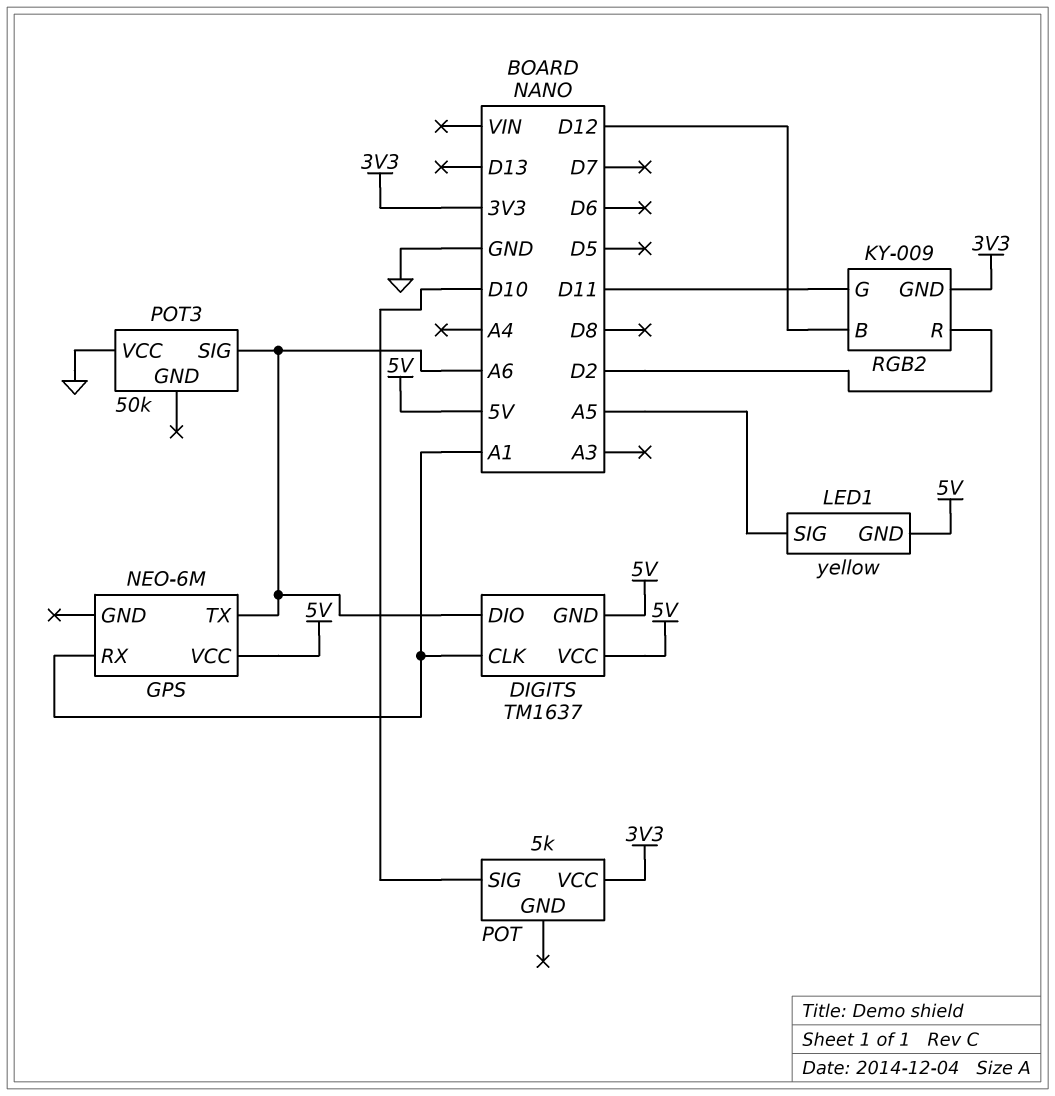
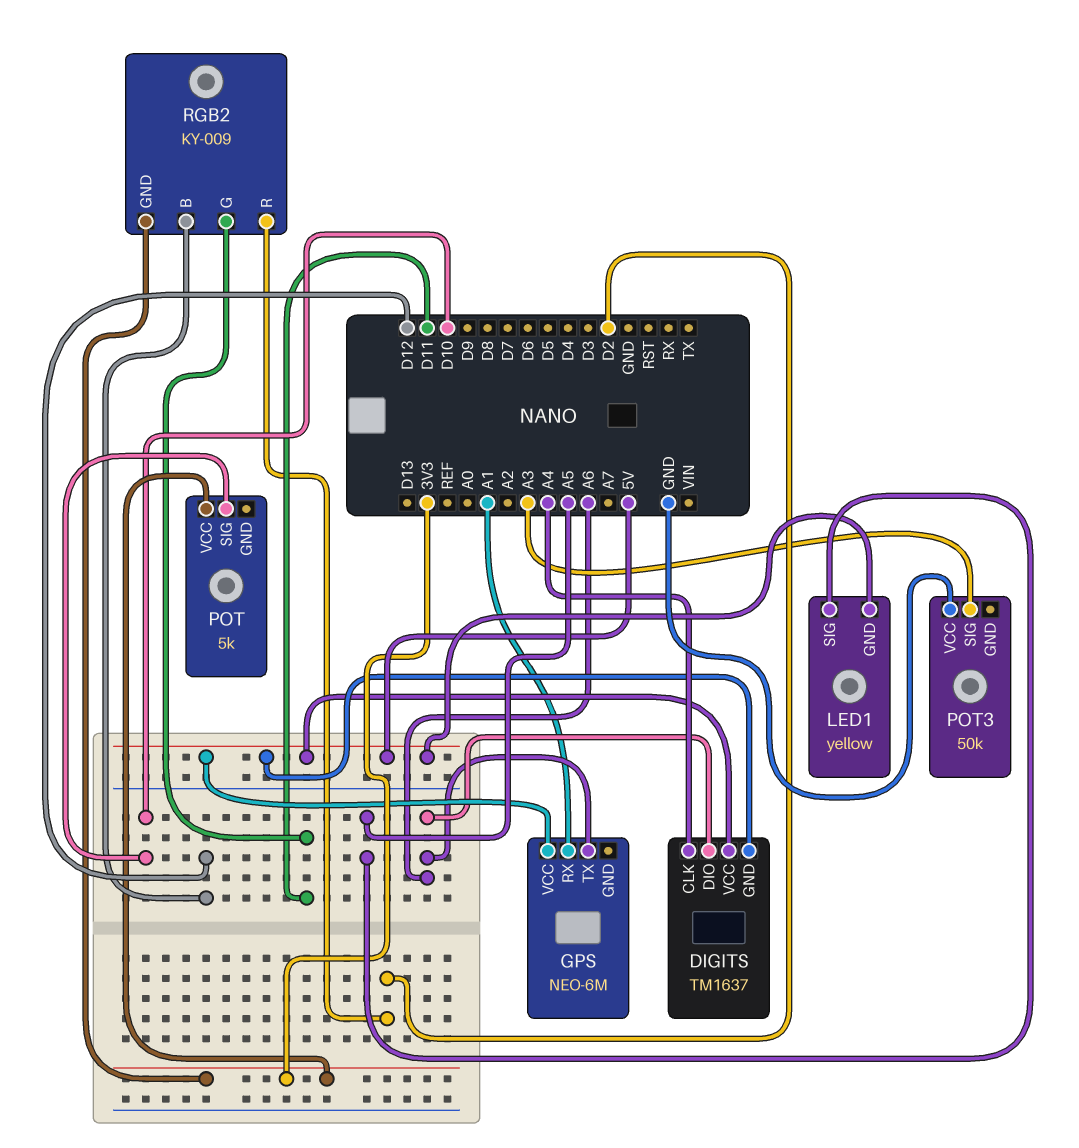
DIGITS pin CLK: A1 -> A4
POT3 pin SIG: A6 -> A3

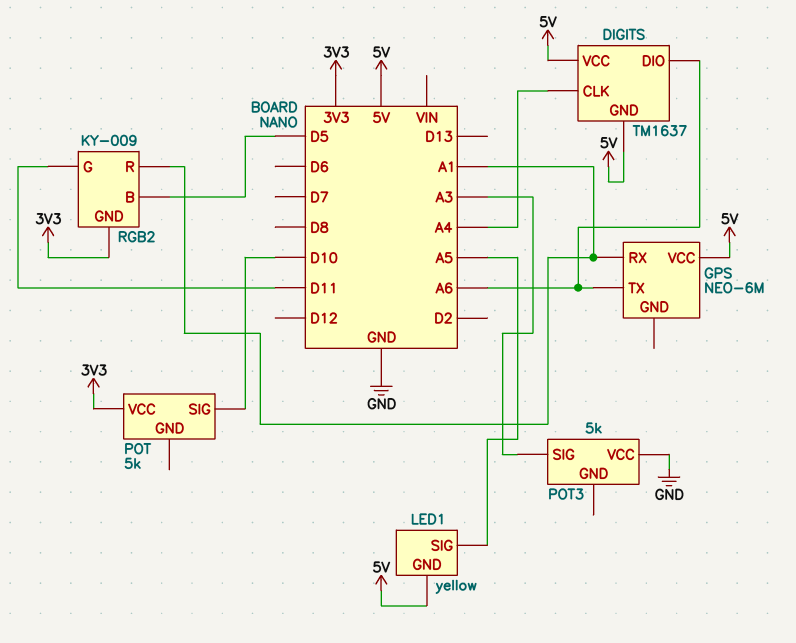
POT3: 50k -> 5k
RGB2 pin B: D12 -> D5
RGB2 pin R: D2 -> A1

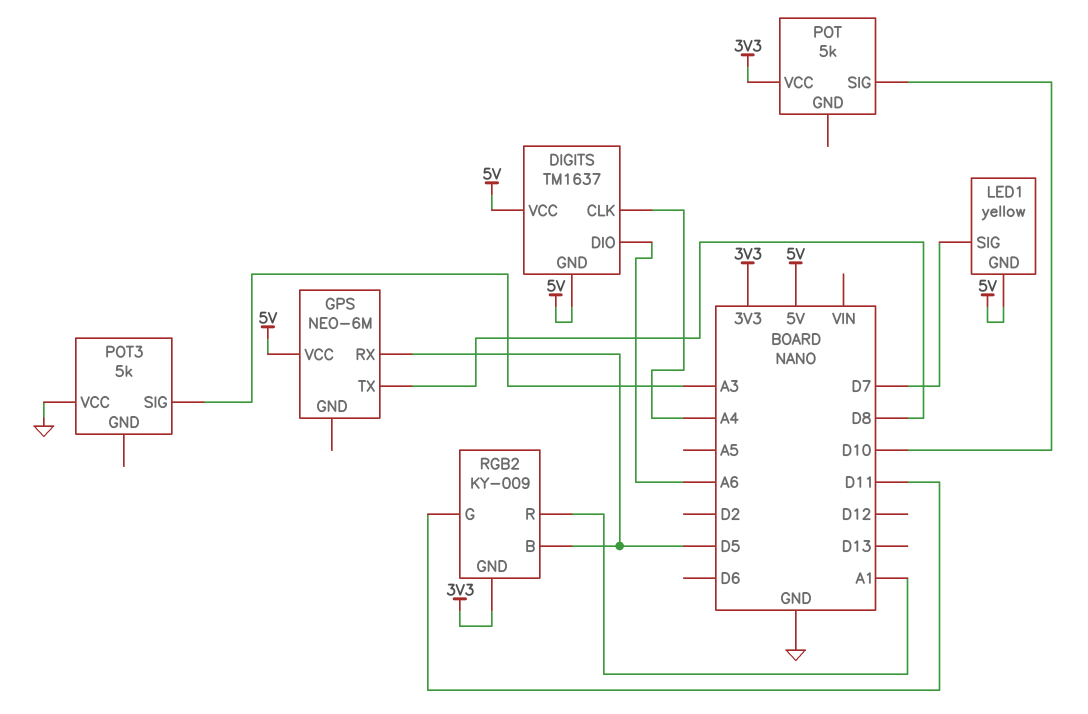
GPS pin RX: A1 -> D5
GPS pin TX: A6 -> D8
LED1 pin SIG: A5 -> D7

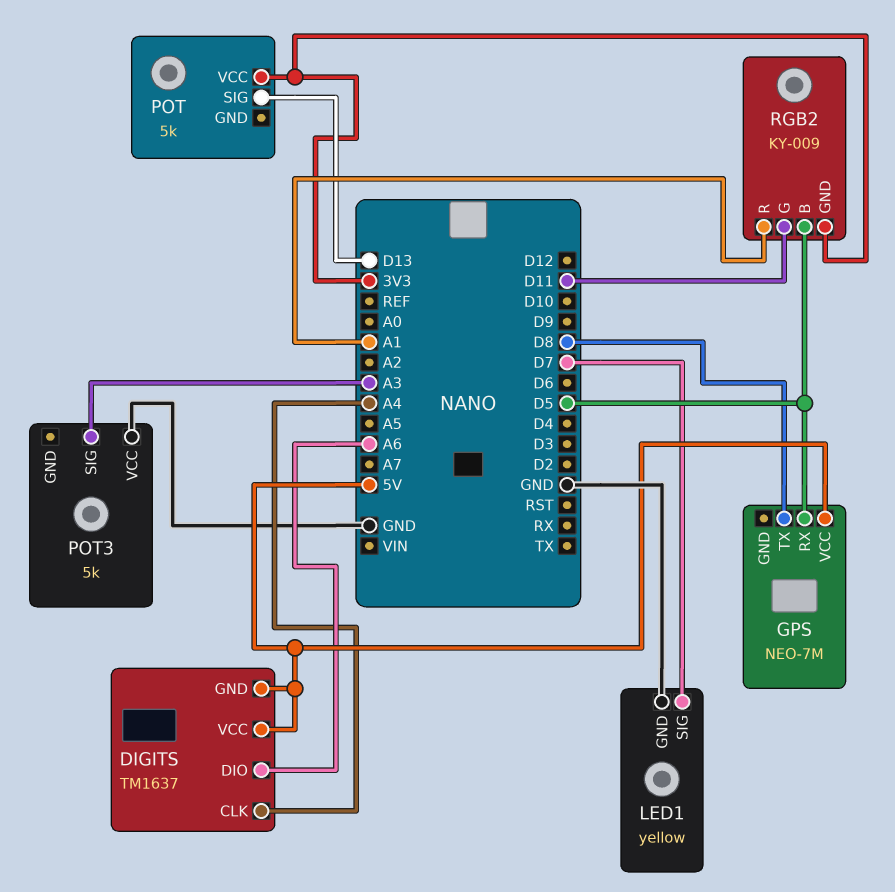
GPS: NEO-6M -> NEO-7M
LED1 pin GND: 5V -> GND
POT pin SIG: D10 -> D13

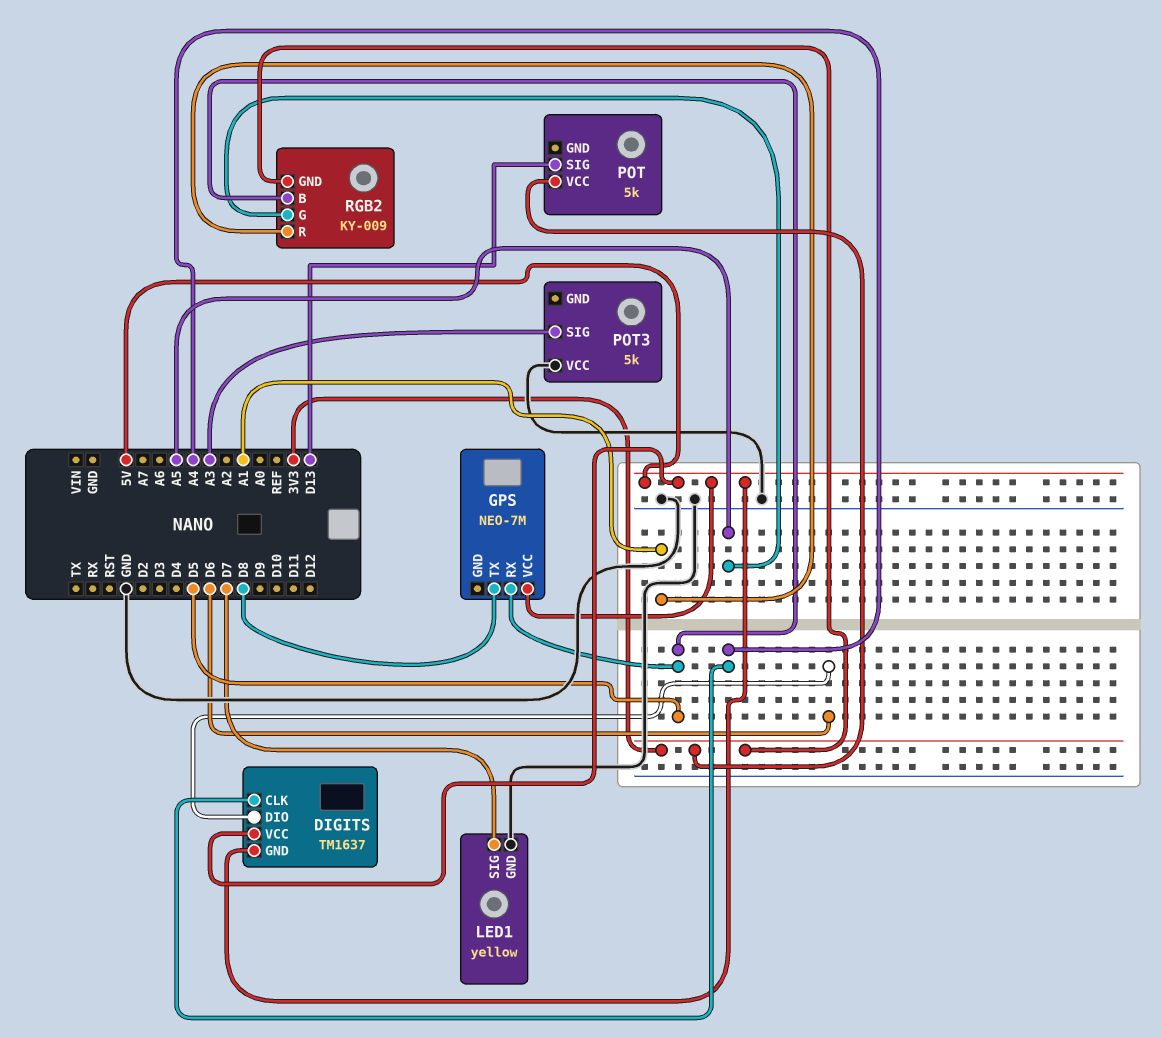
DIGITS pin DIO: A6 -> D6
RGB2 pin G: D11 -> A5

